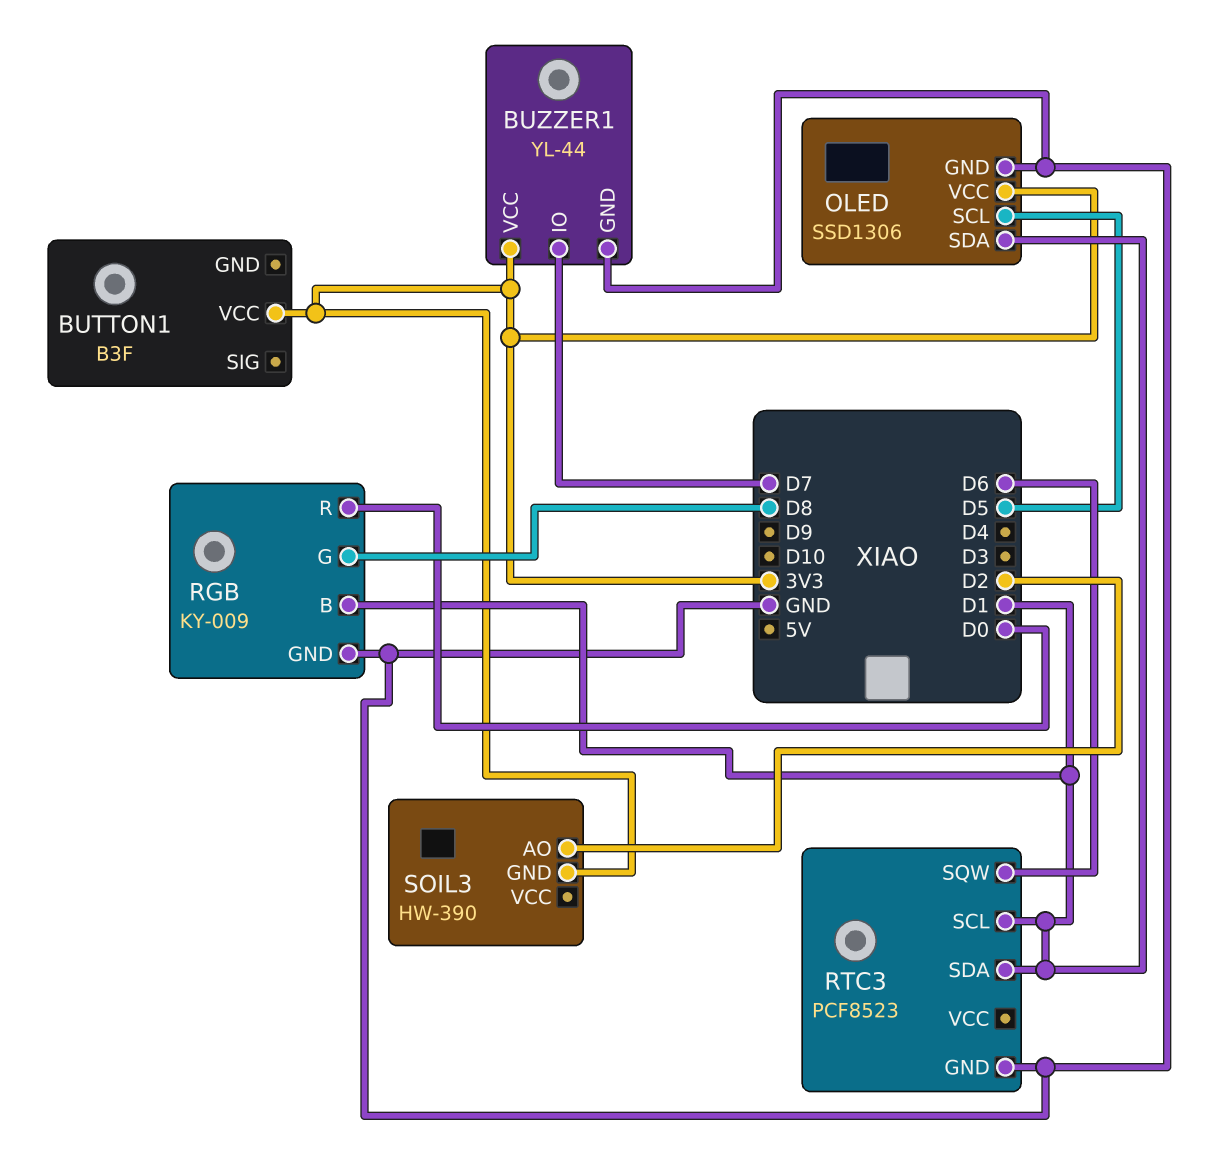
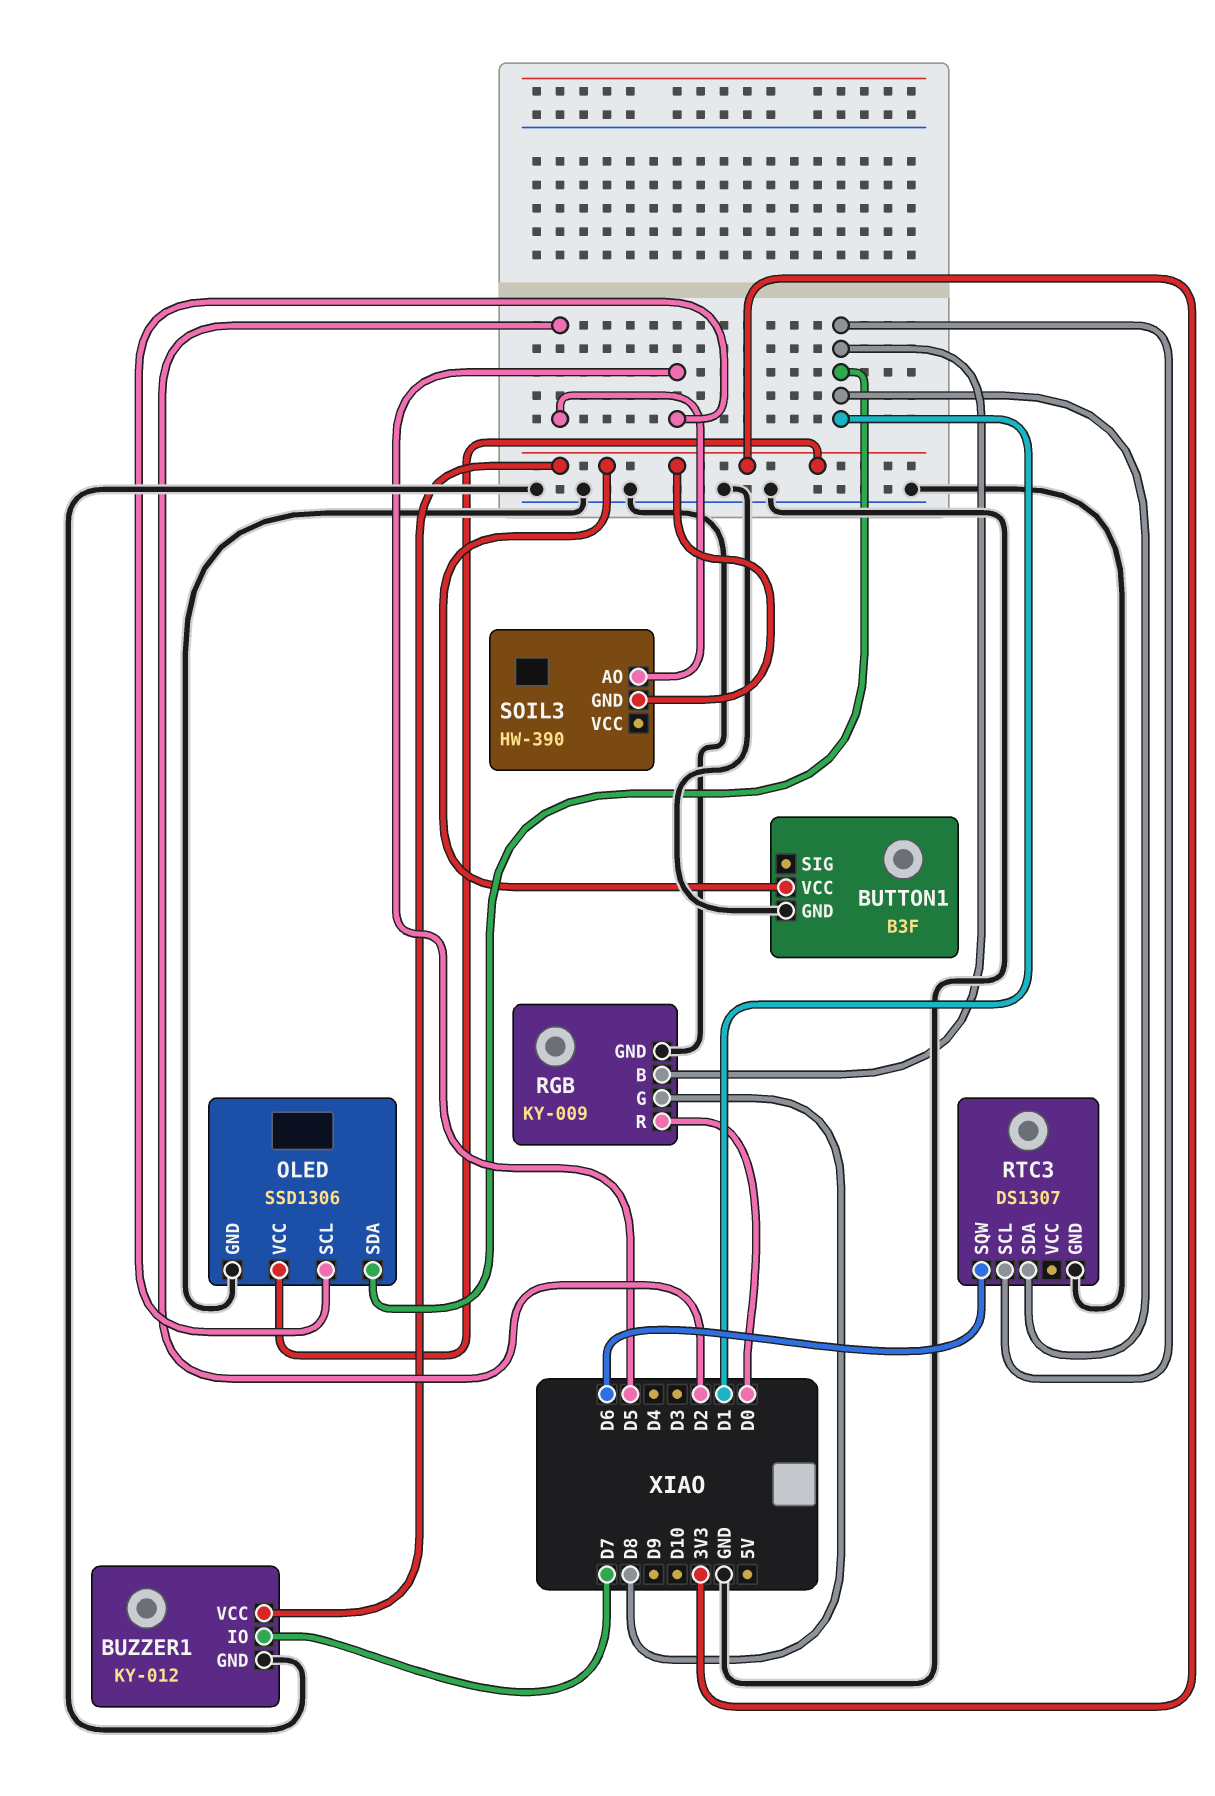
BUTTON1 pin GND: none -> GND
BUZZER1: YL-44 -> KY-012
RTC3: PCF8523 -> DS1307

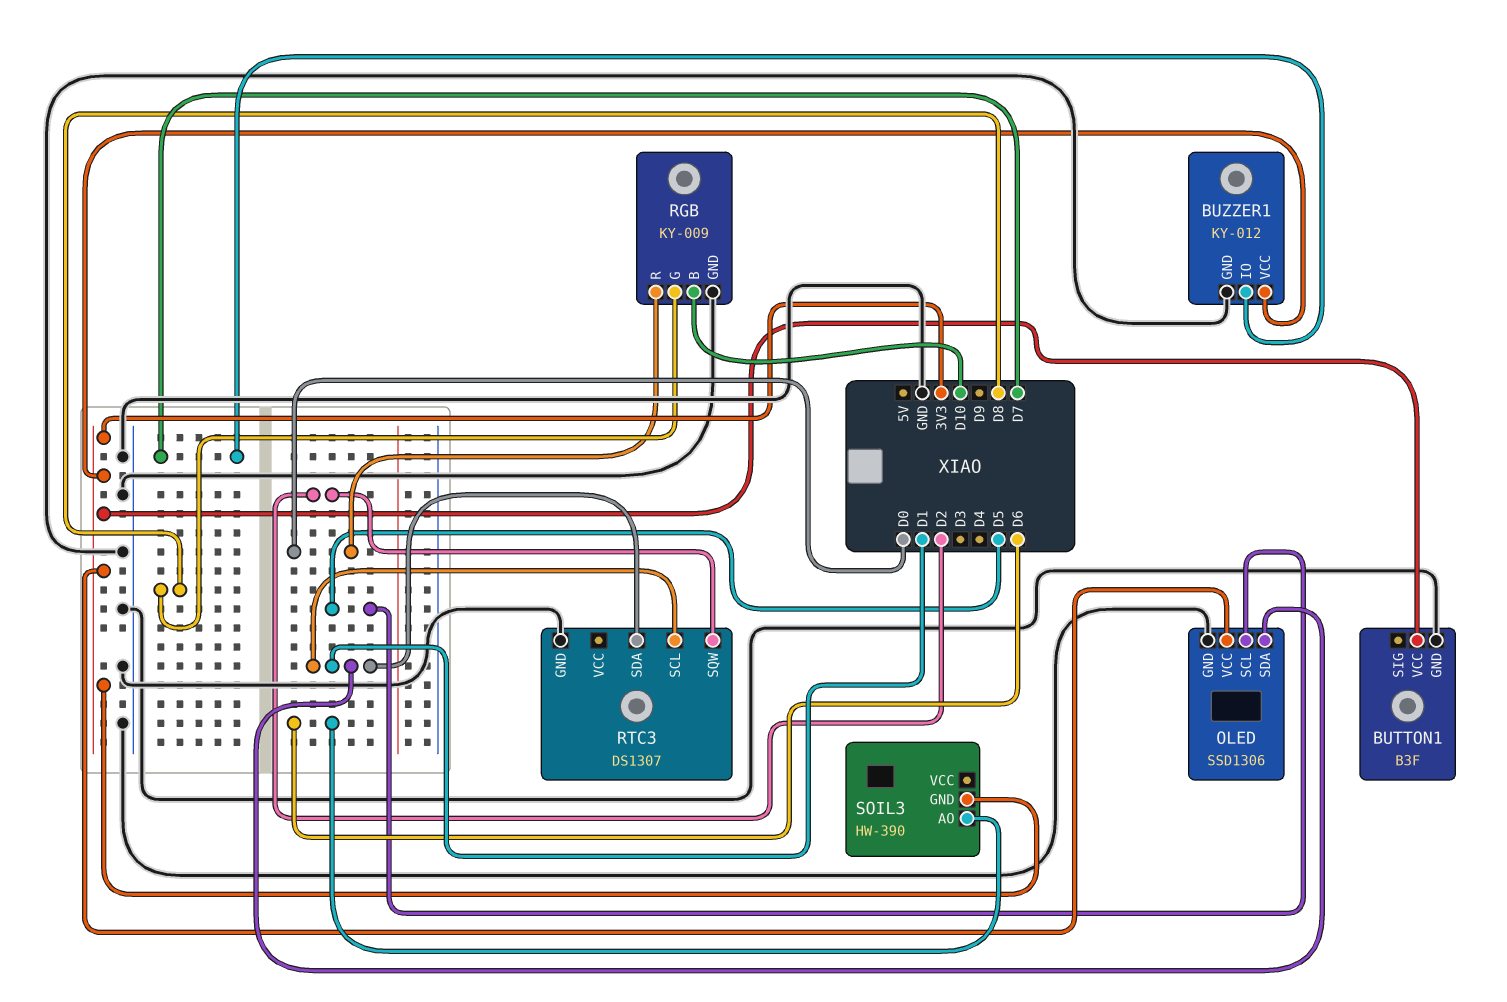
RGB pin B: D1 -> D10
RTC3 pin SQW: D6 -> D2
SOIL3 pin AO: D2 -> D6

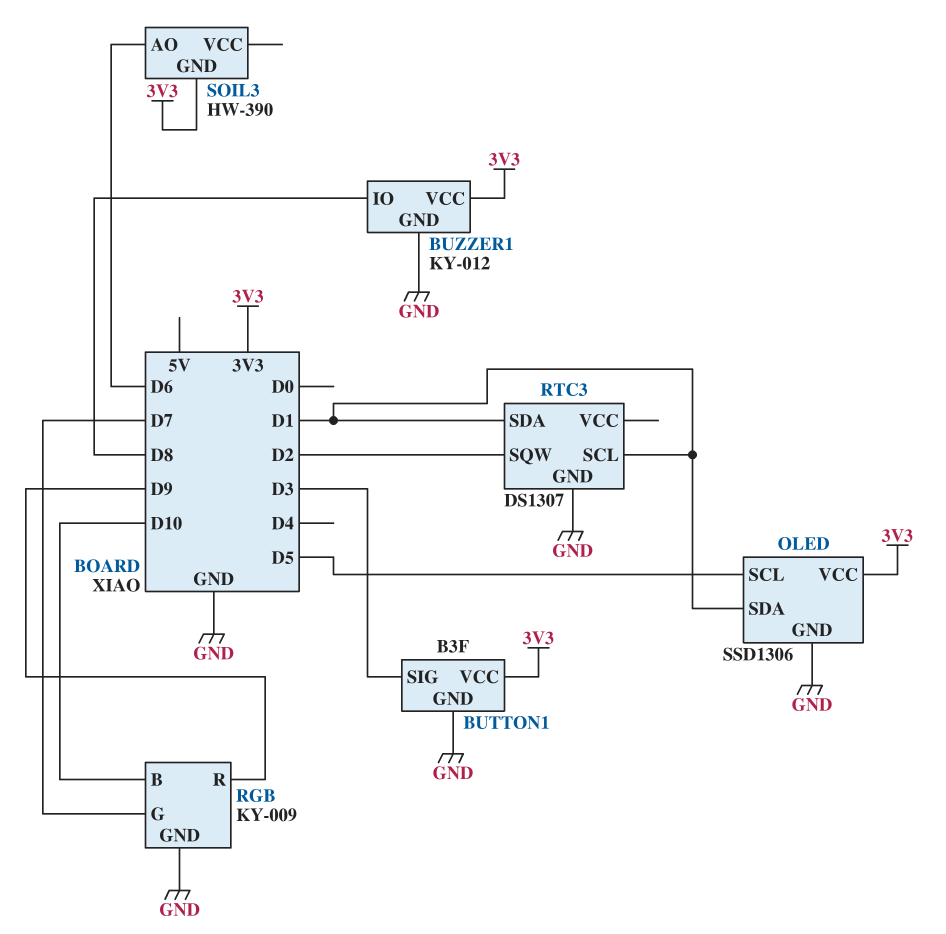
BUTTON1 pin SIG: none -> D3
BUZZER1 pin IO: D7 -> D8
RGB pin G: D8 -> D7
RGB pin R: D0 -> D9

